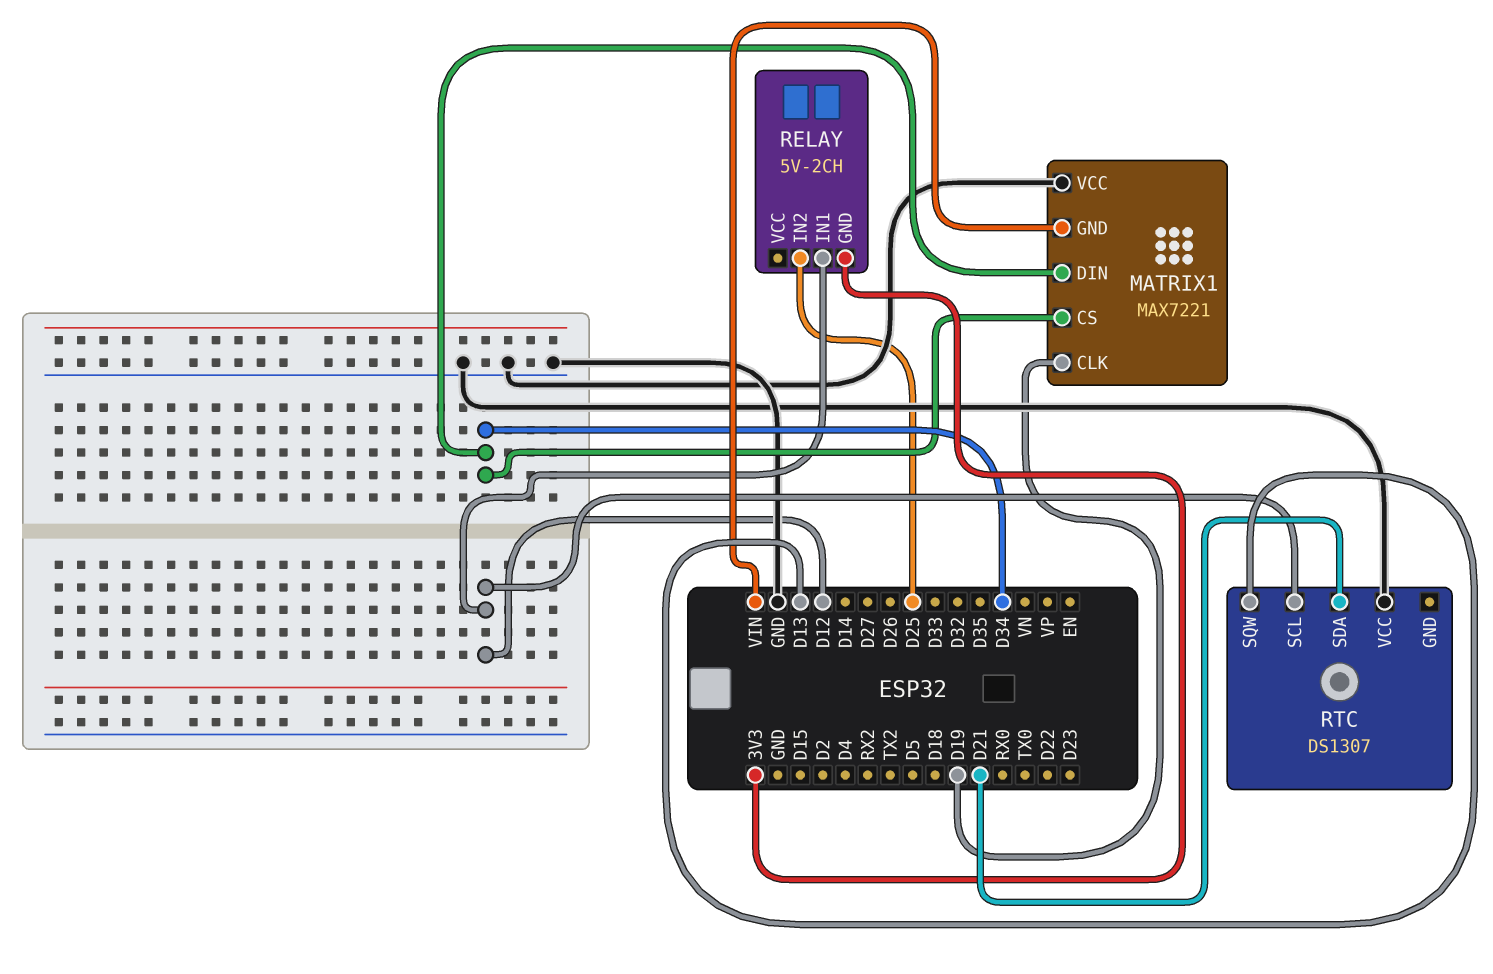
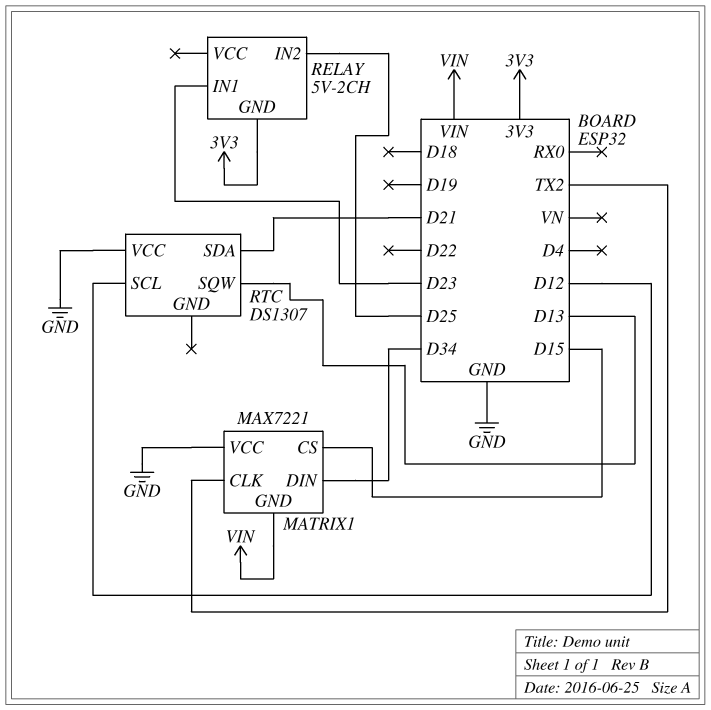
MATRIX1 pin CLK: D19 -> TX2
MATRIX1 pin CS: D34 -> D15
RELAY pin IN1: D12 -> D23

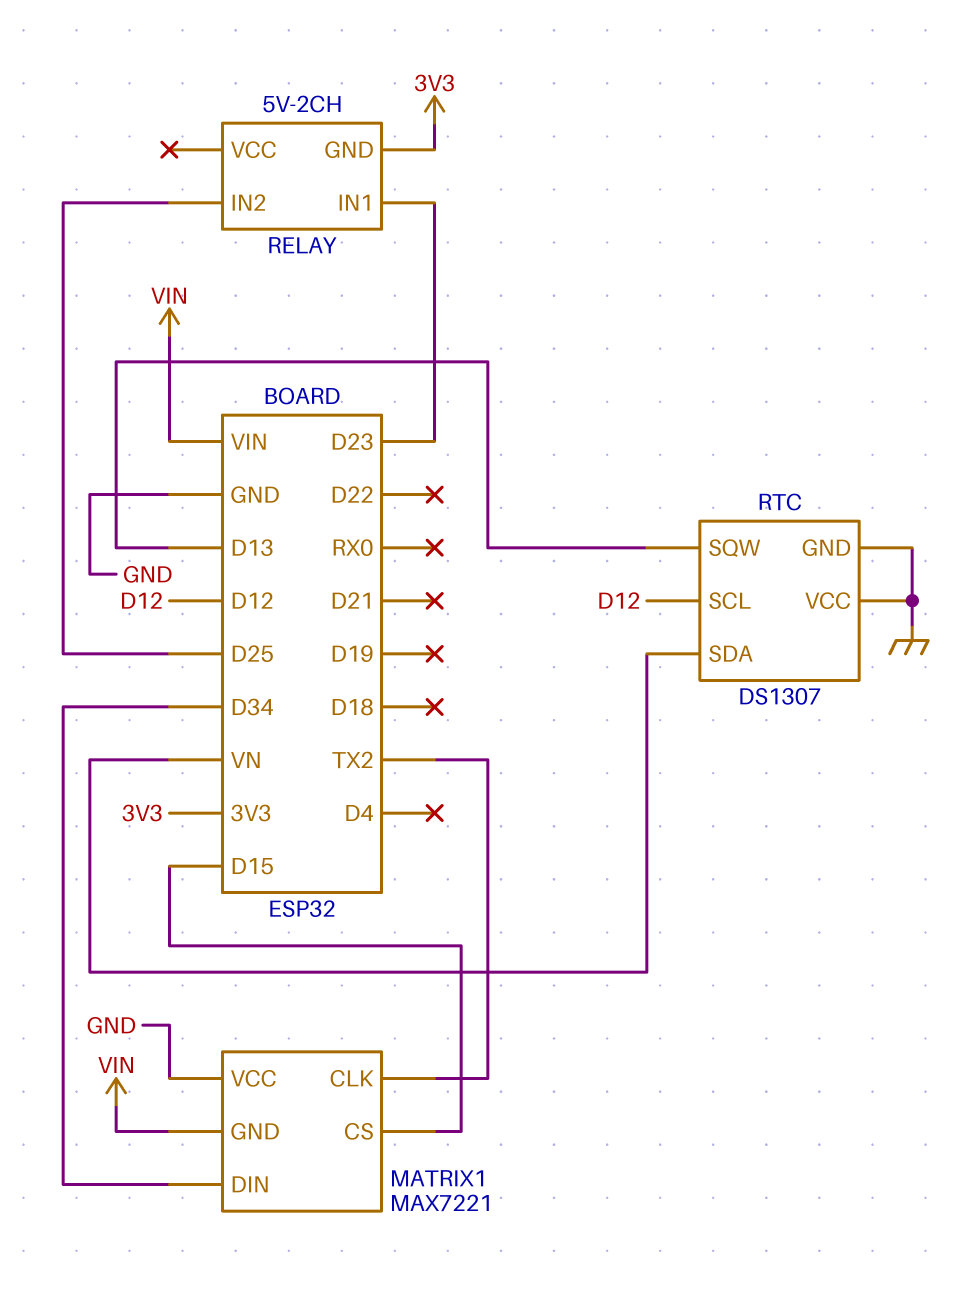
RTC pin GND: none -> GND
RTC pin SDA: D21 -> VN

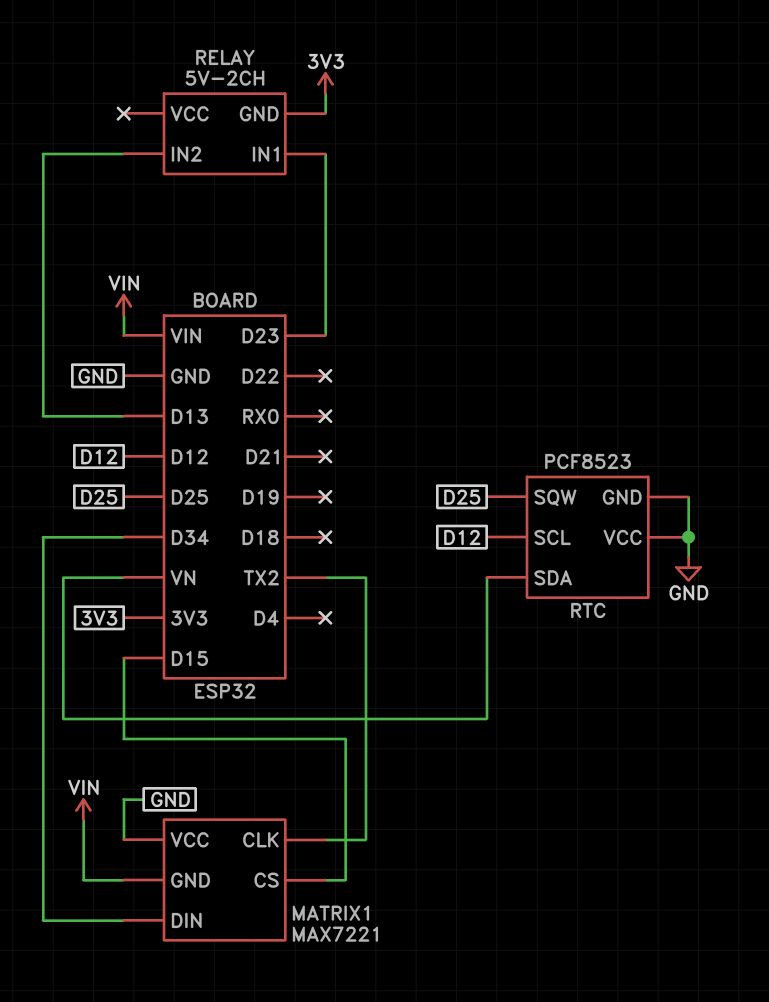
RELAY pin IN2: D25 -> D13
RTC: DS1307 -> PCF8523
RTC pin SQW: D13 -> D25

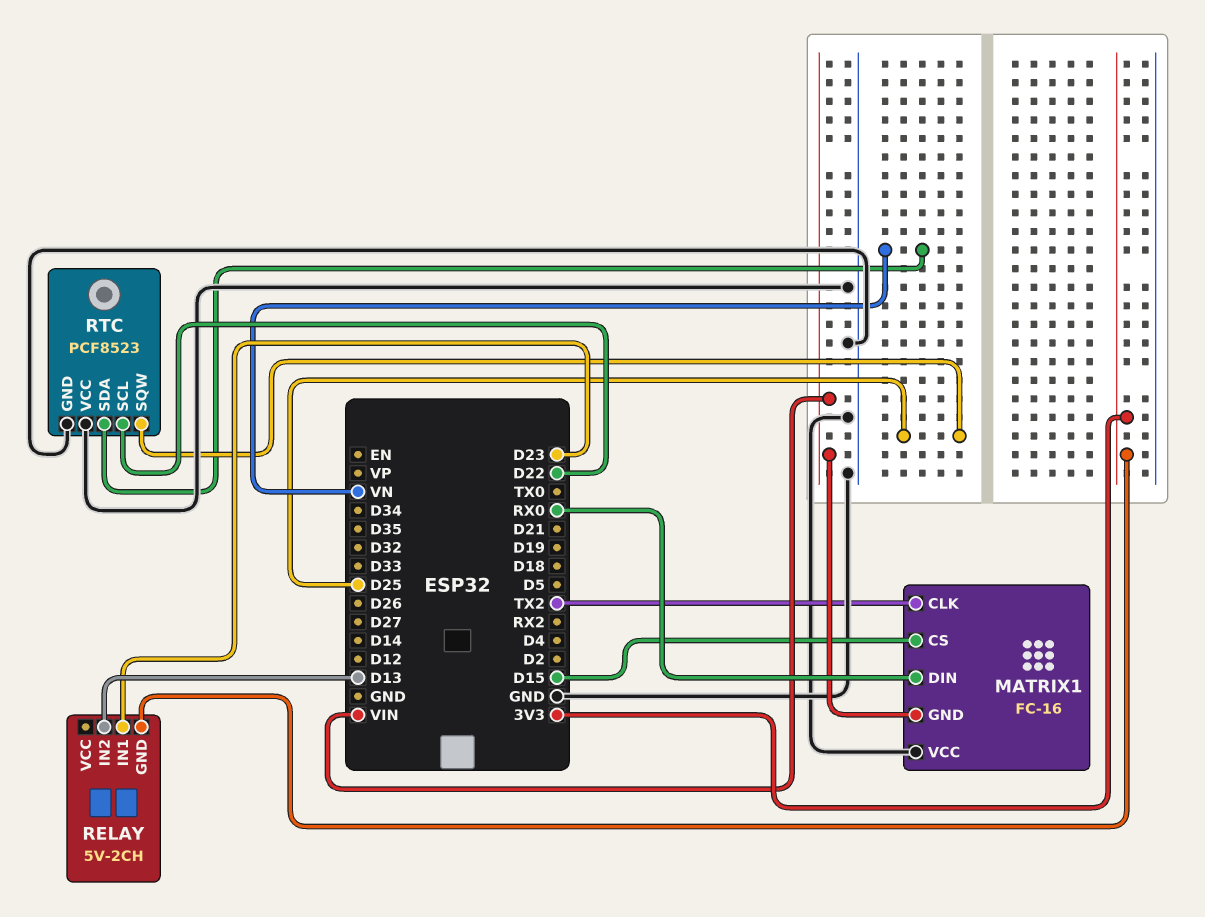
MATRIX1: MAX7221 -> FC-16
MATRIX1 pin DIN: D34 -> RX0
RTC pin SCL: D12 -> D22

